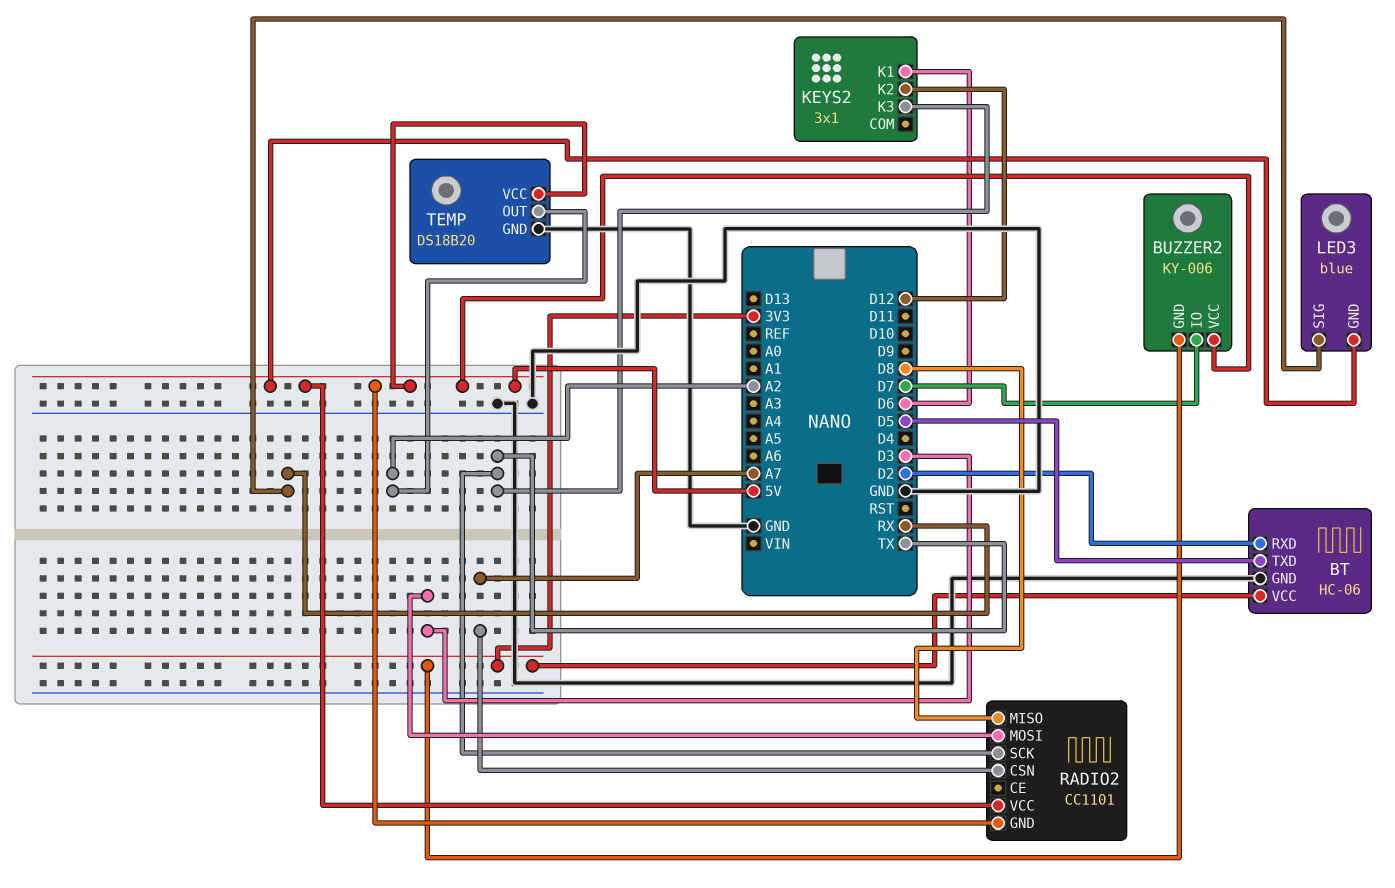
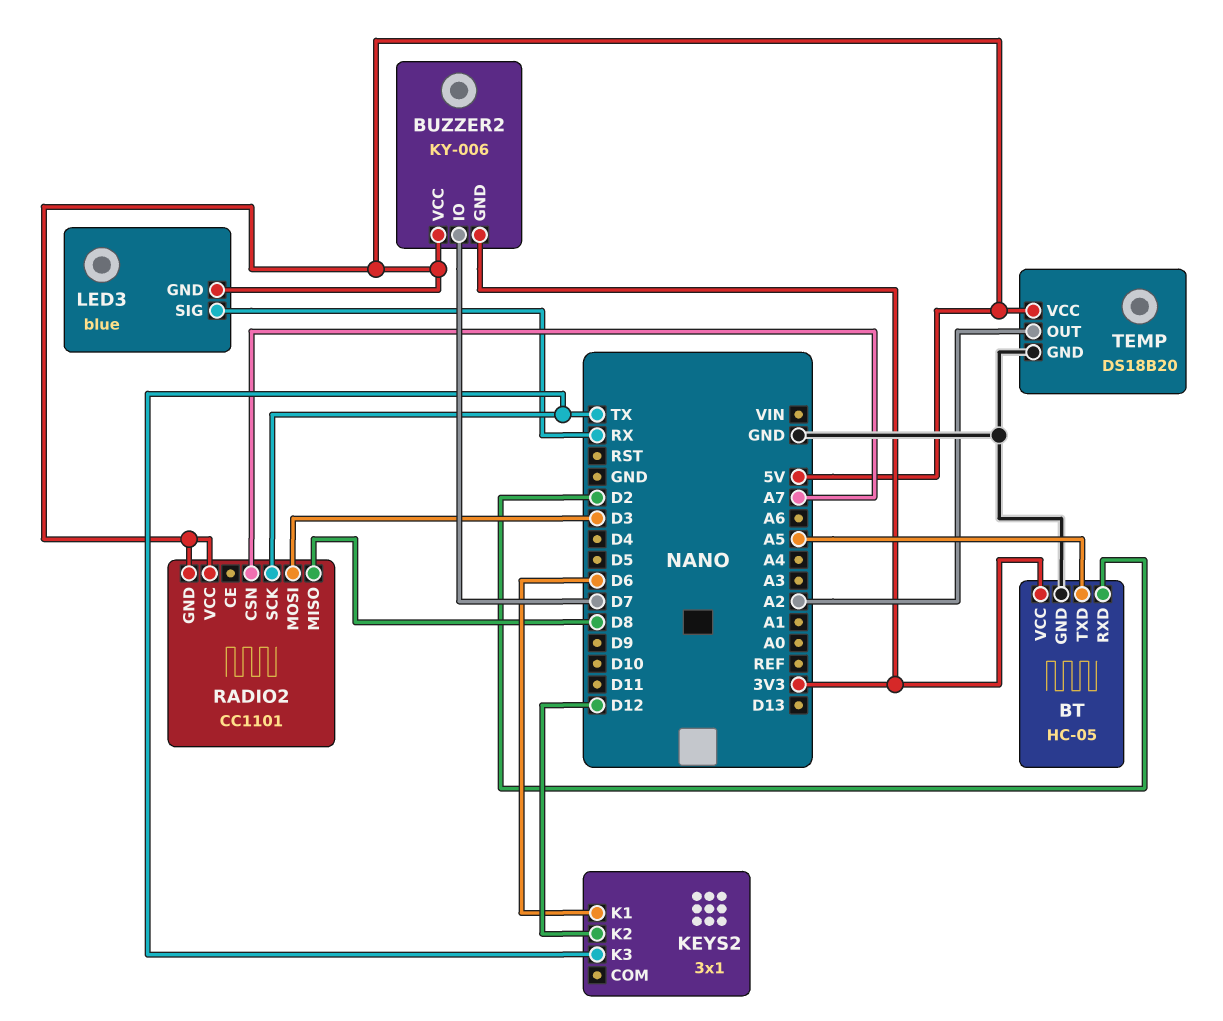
BT: HC-06 -> HC-05
BT pin TXD: D5 -> A5

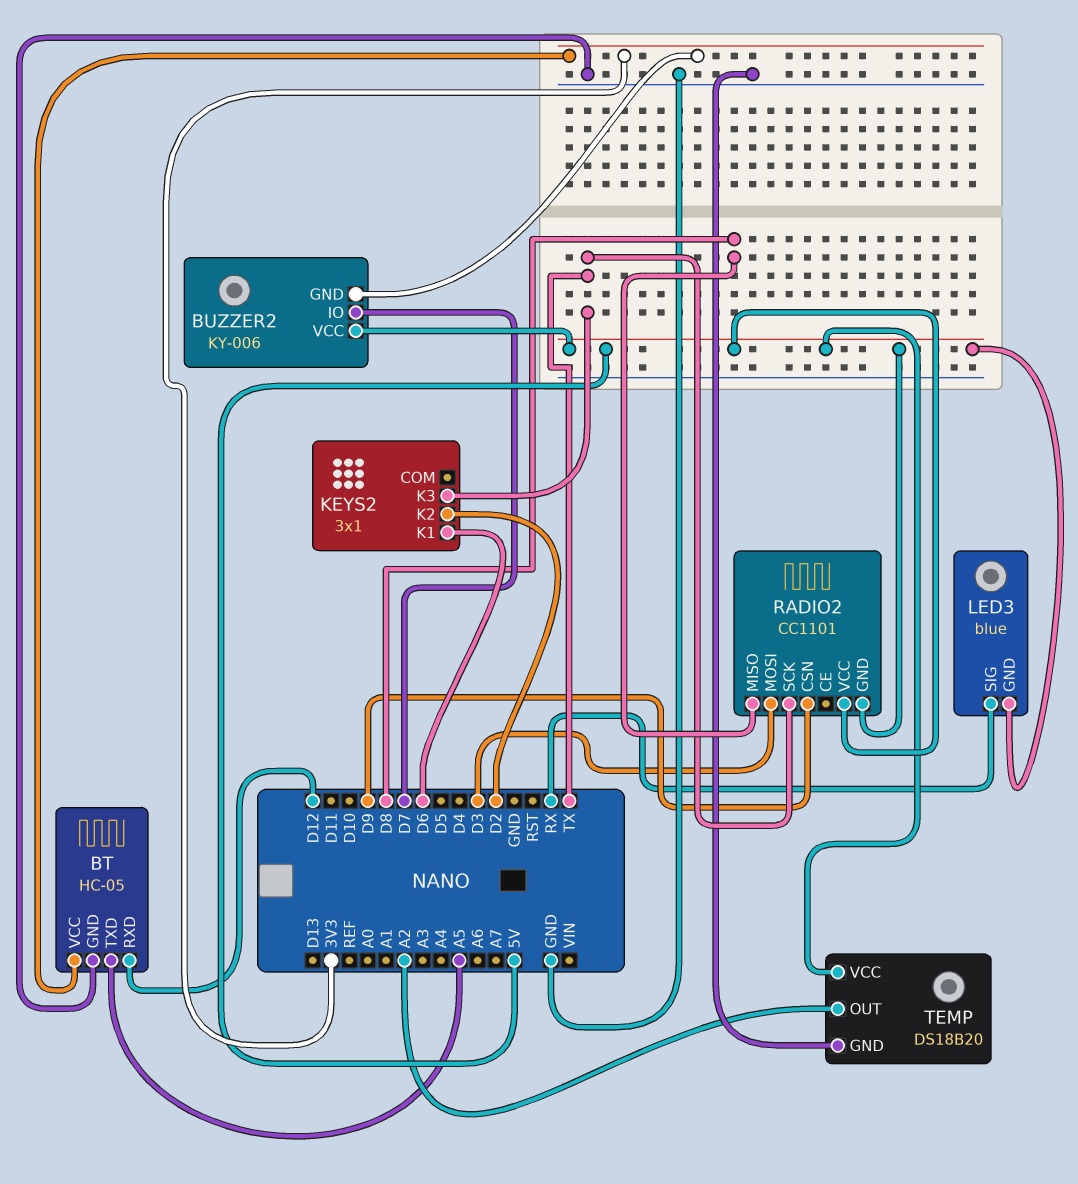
BT pin RXD: D2 -> D12
KEYS2 pin K2: D12 -> D2
RADIO2 pin CSN: A7 -> D9

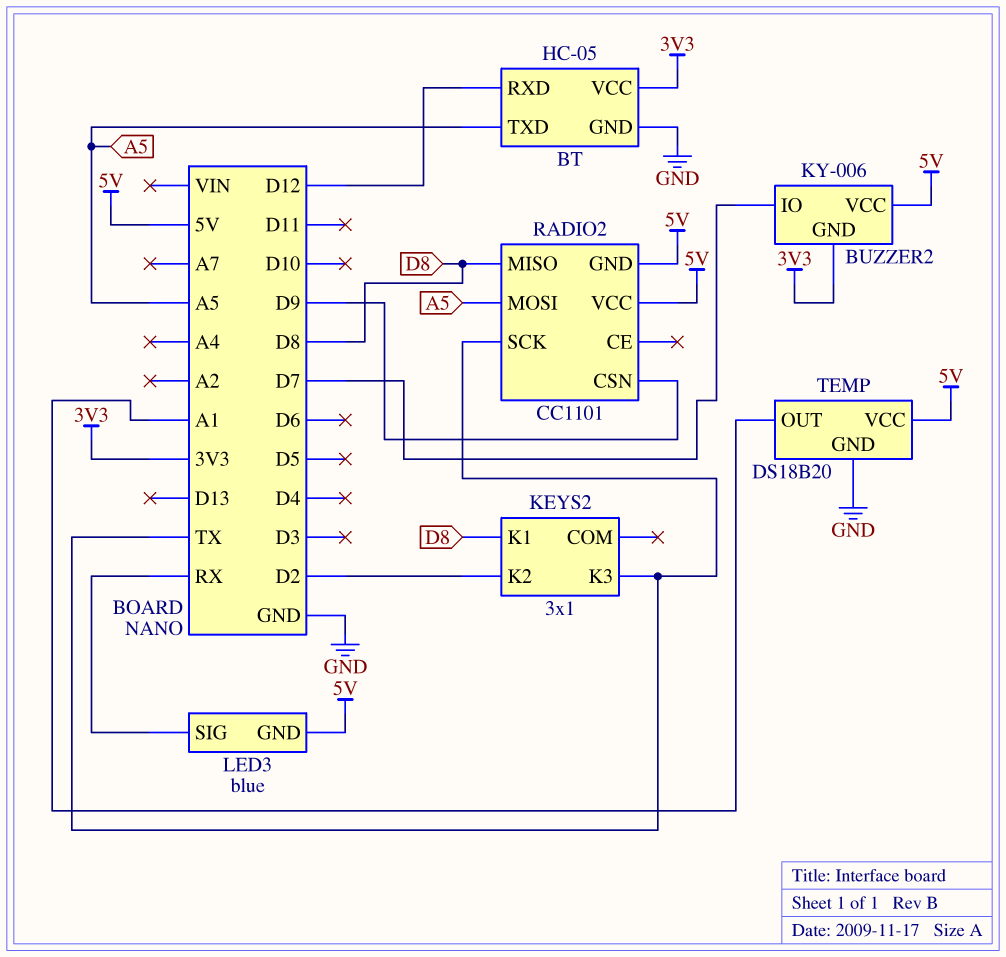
KEYS2 pin K1: D6 -> D8
RADIO2 pin MOSI: D3 -> A5
TEMP pin OUT: A2 -> A1

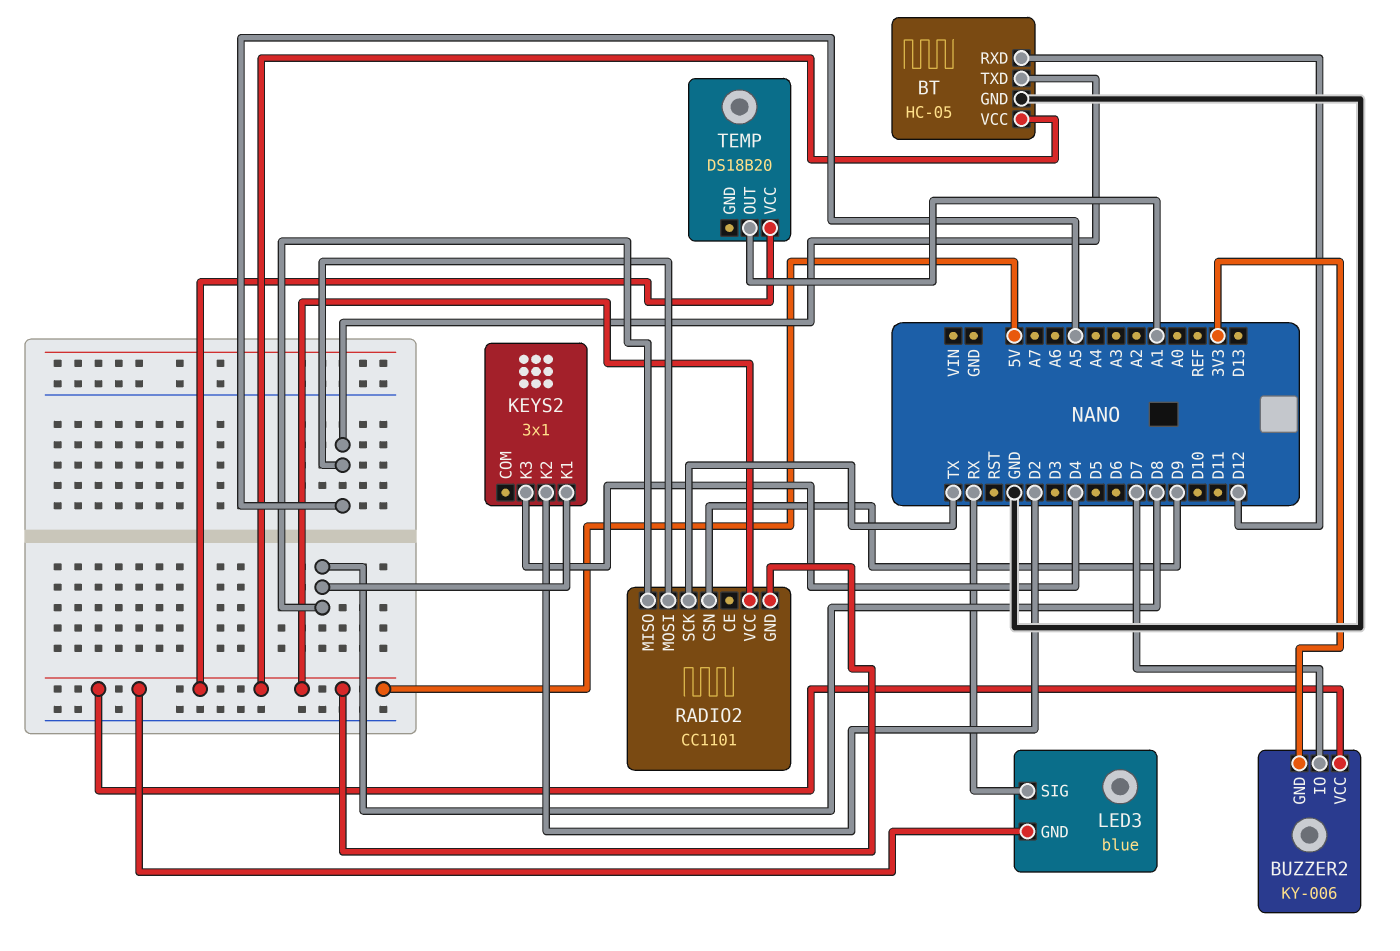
BT pin VCC: 3V3 -> 5V
KEYS2 pin K3: TX -> D4
TEMP pin GND: GND -> none

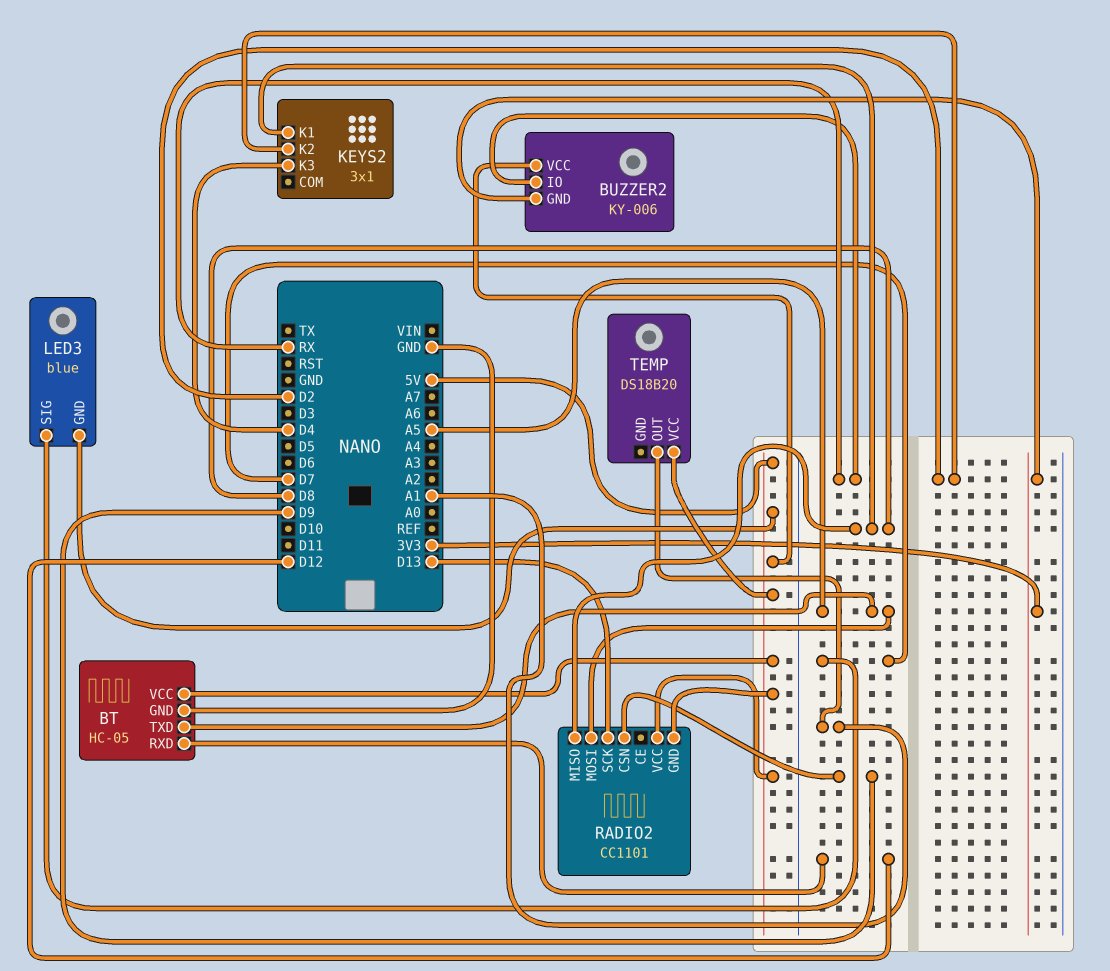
BUZZER2 pin IO: D7 -> RX
LED3 pin SIG: RX -> D7
RADIO2 pin SCK: TX -> D13

